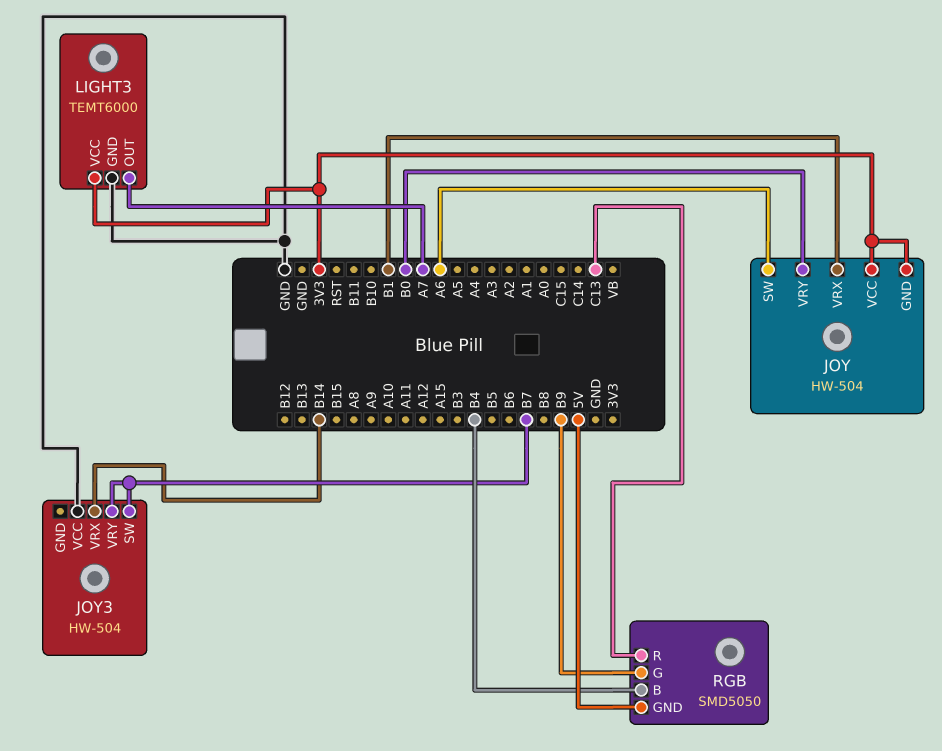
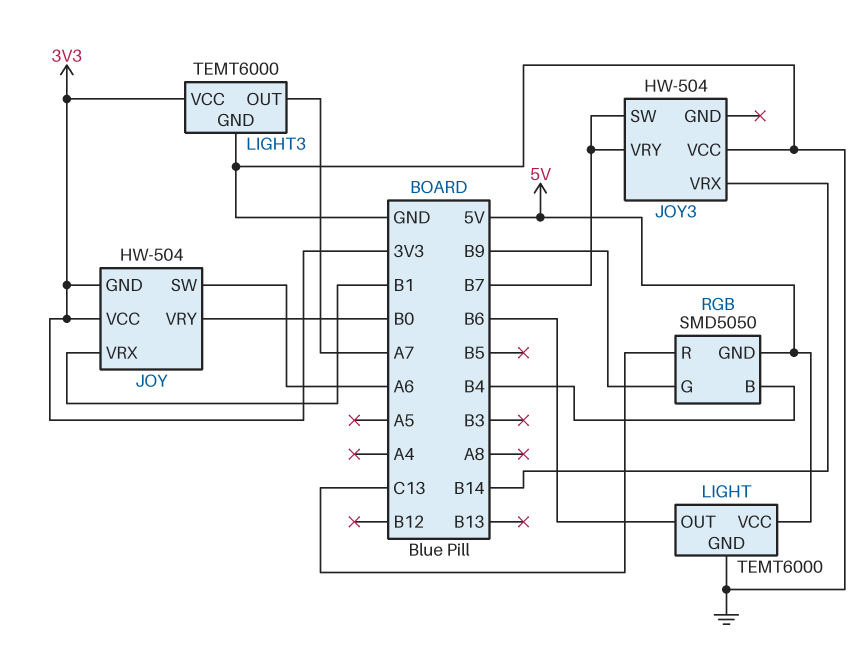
LIGHT: none -> TEMT6000
LIGHT pin GND: none -> GND
LIGHT pin OUT: none -> B6
LIGHT pin VCC: none -> 5V

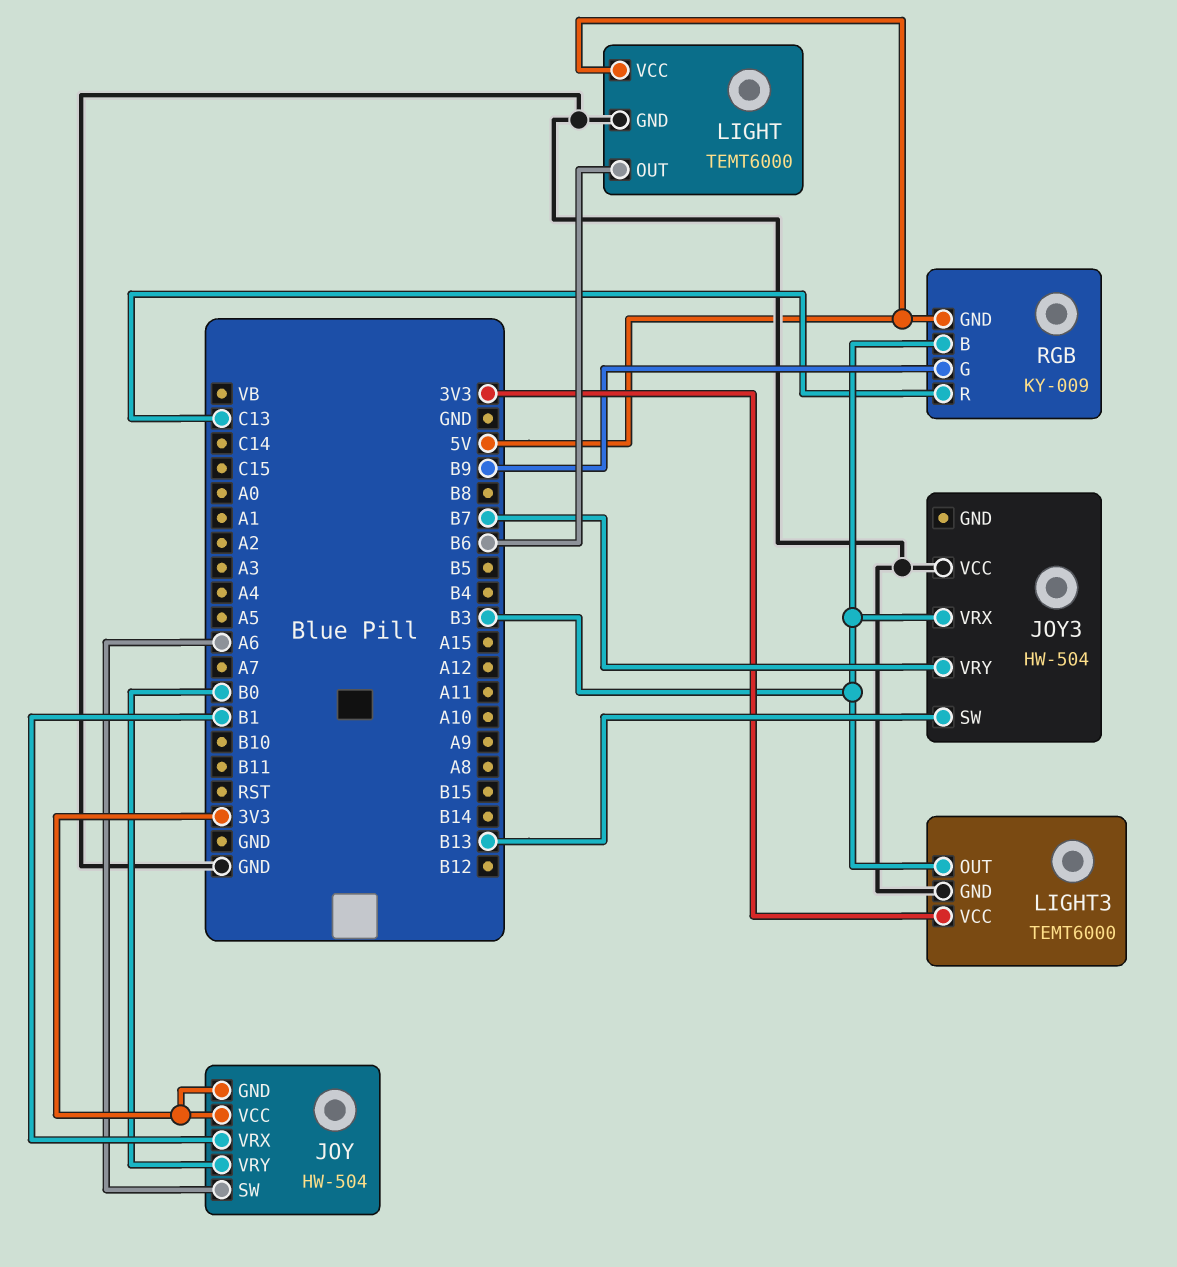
JOY3 pin SW: B7 -> B13
JOY3 pin VRX: B14 -> B3
LIGHT3 pin OUT: A7 -> B3
RGB: SMD5050 -> KY-009
RGB pin B: B4 -> B3

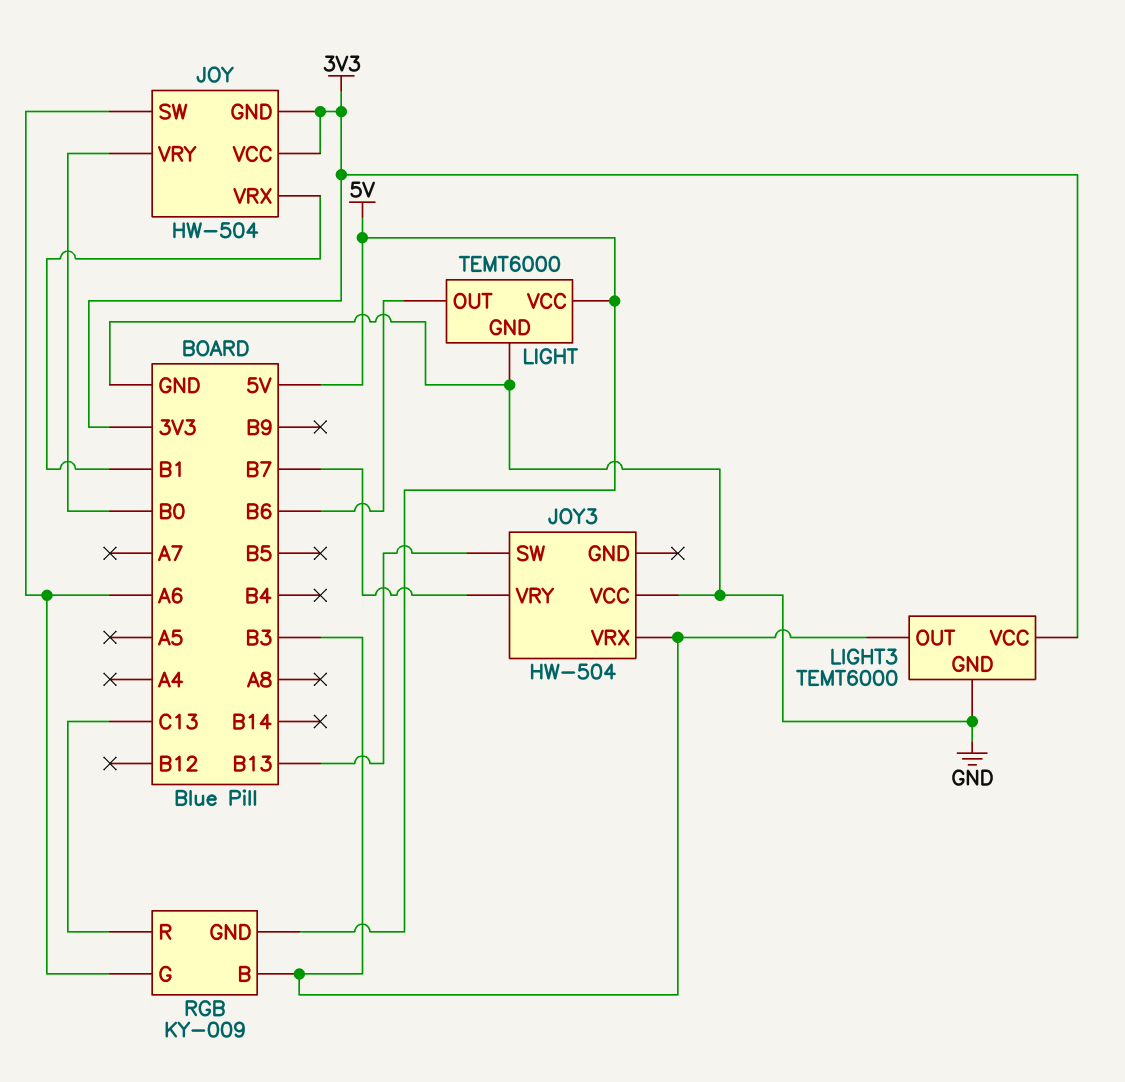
RGB pin G: B9 -> A6

